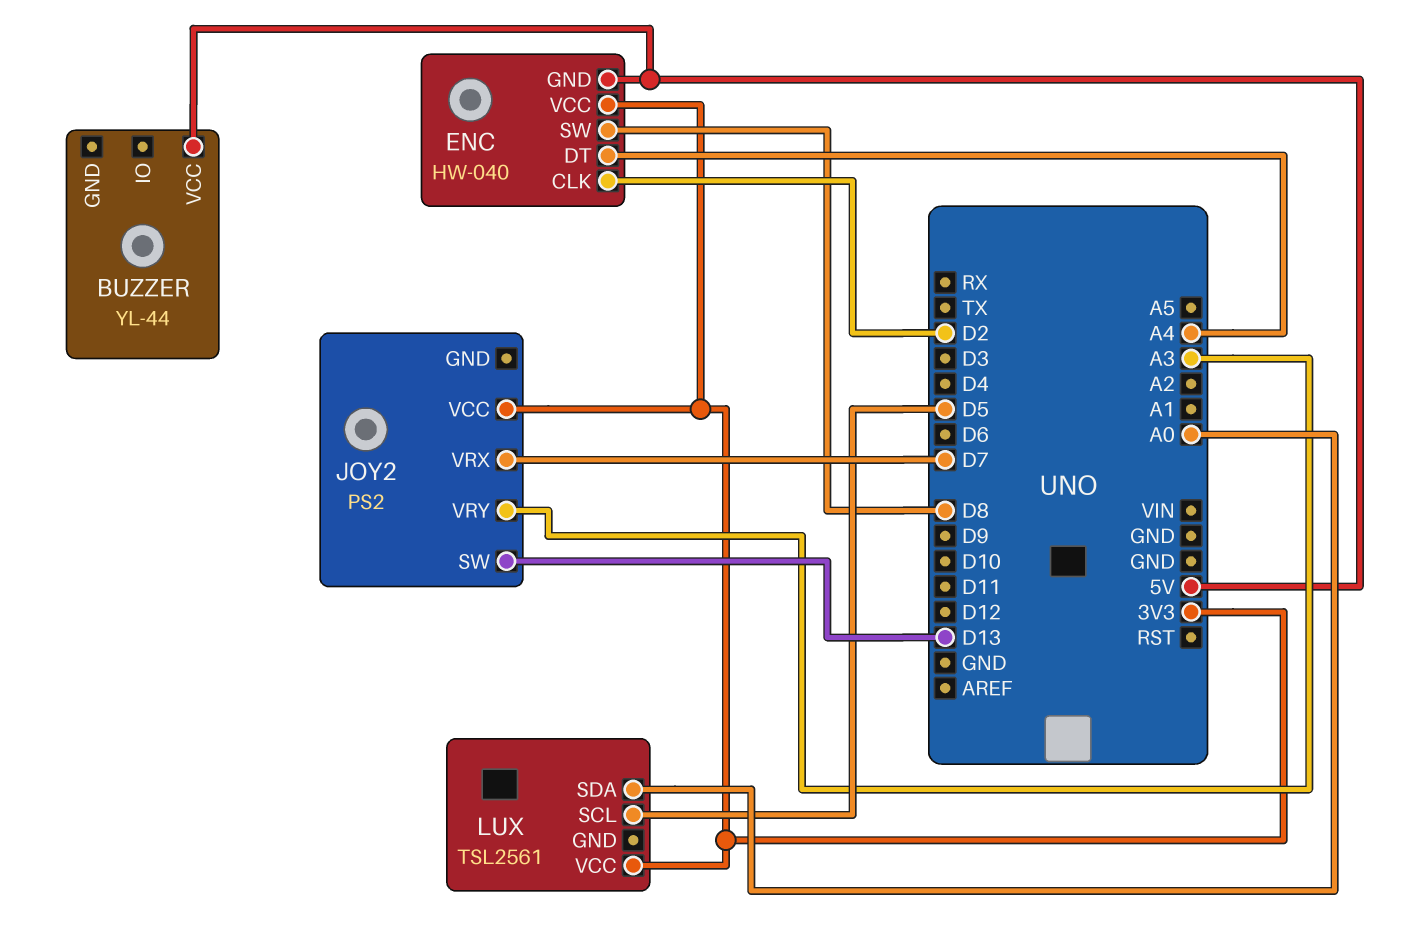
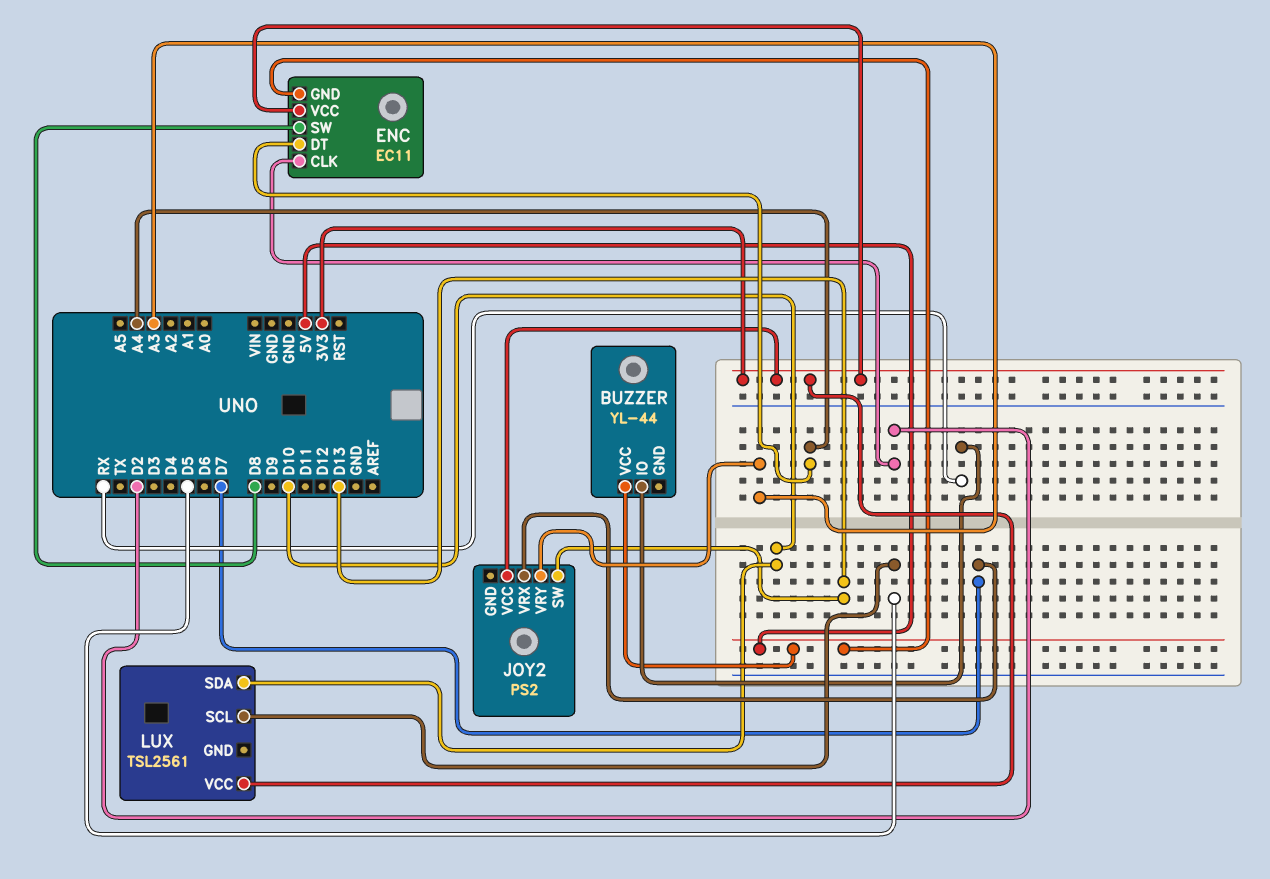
BUZZER pin IO: none -> RX
ENC: HW-040 -> EC11
LUX pin SDA: A0 -> D10

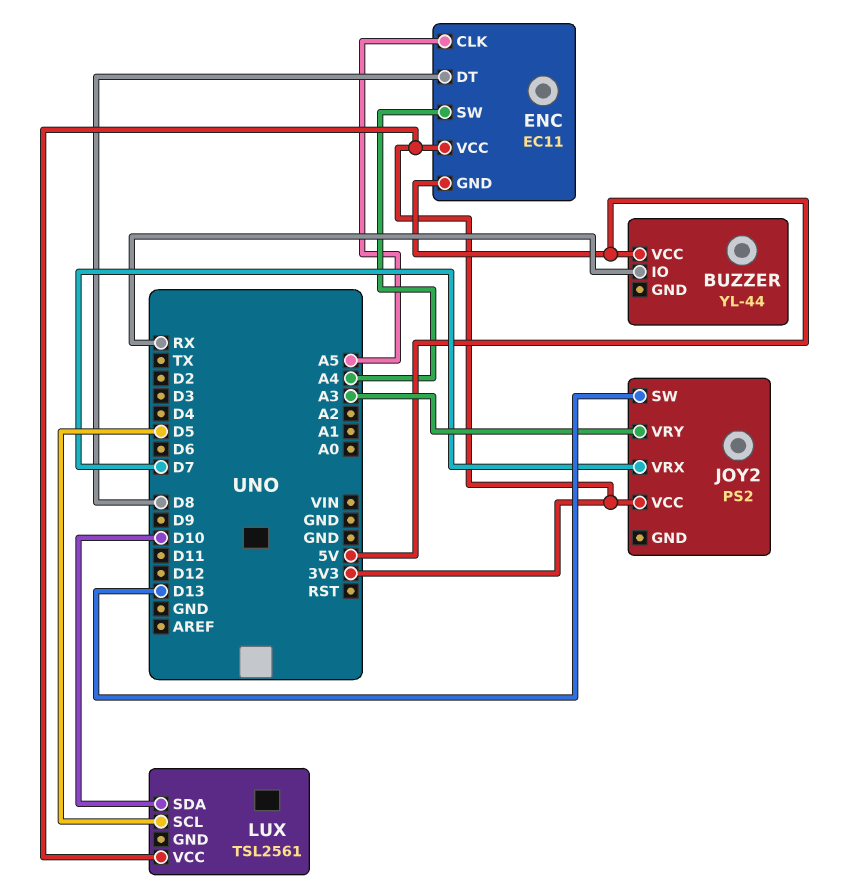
ENC pin CLK: D2 -> A5
ENC pin DT: A4 -> D8
ENC pin SW: D8 -> A4

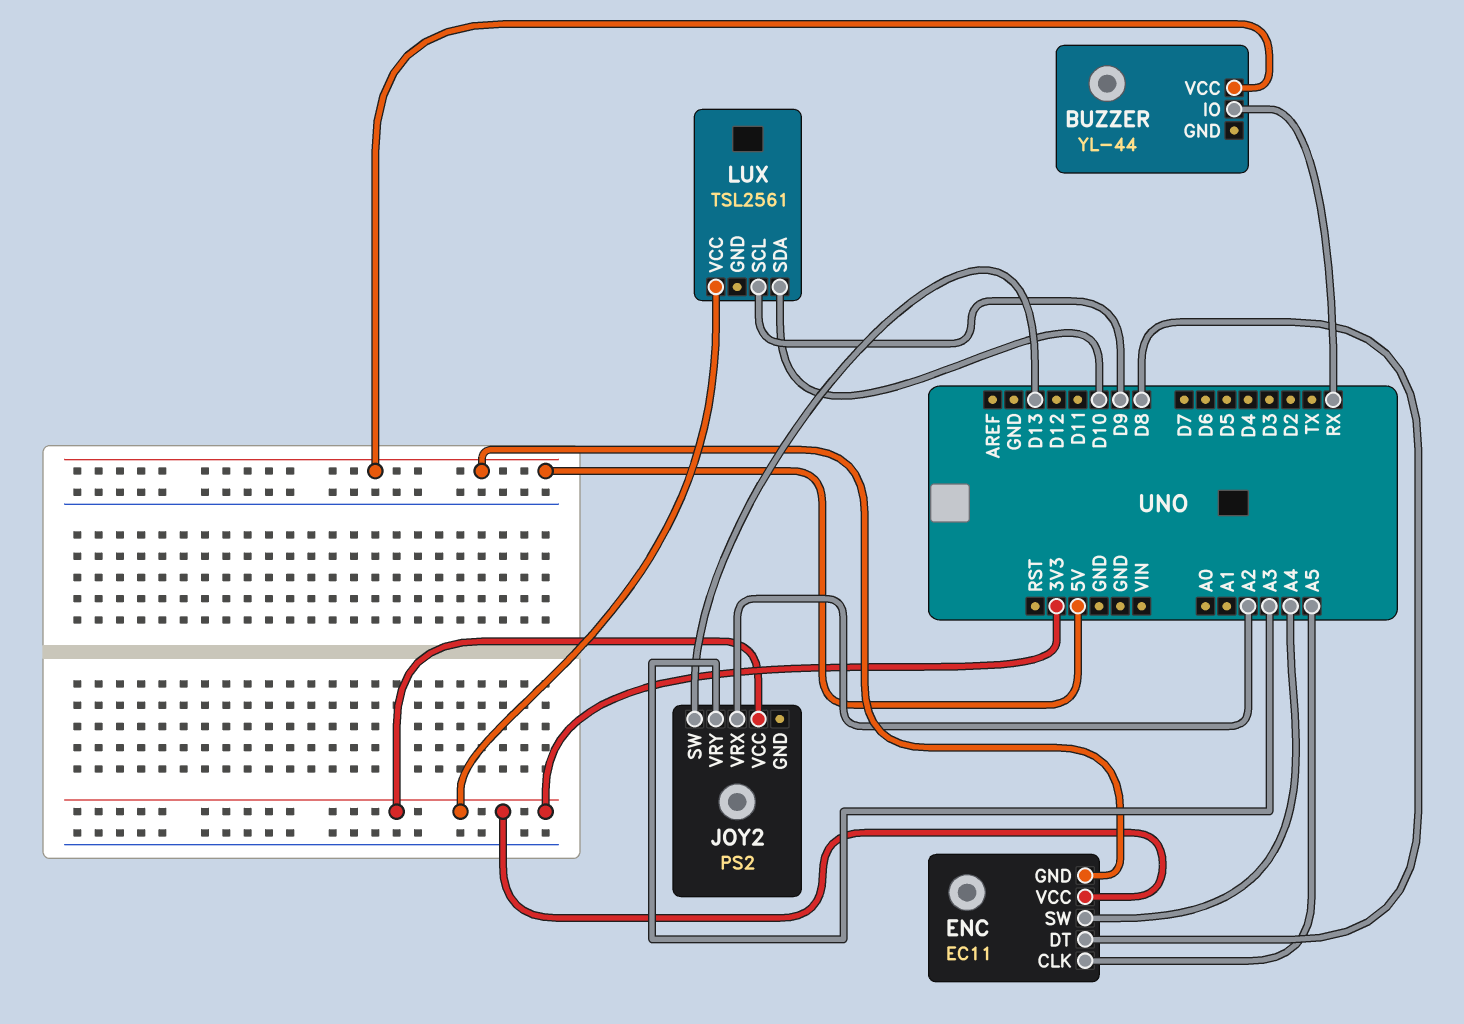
JOY2 pin VRX: D7 -> A2
LUX pin SCL: D5 -> D9

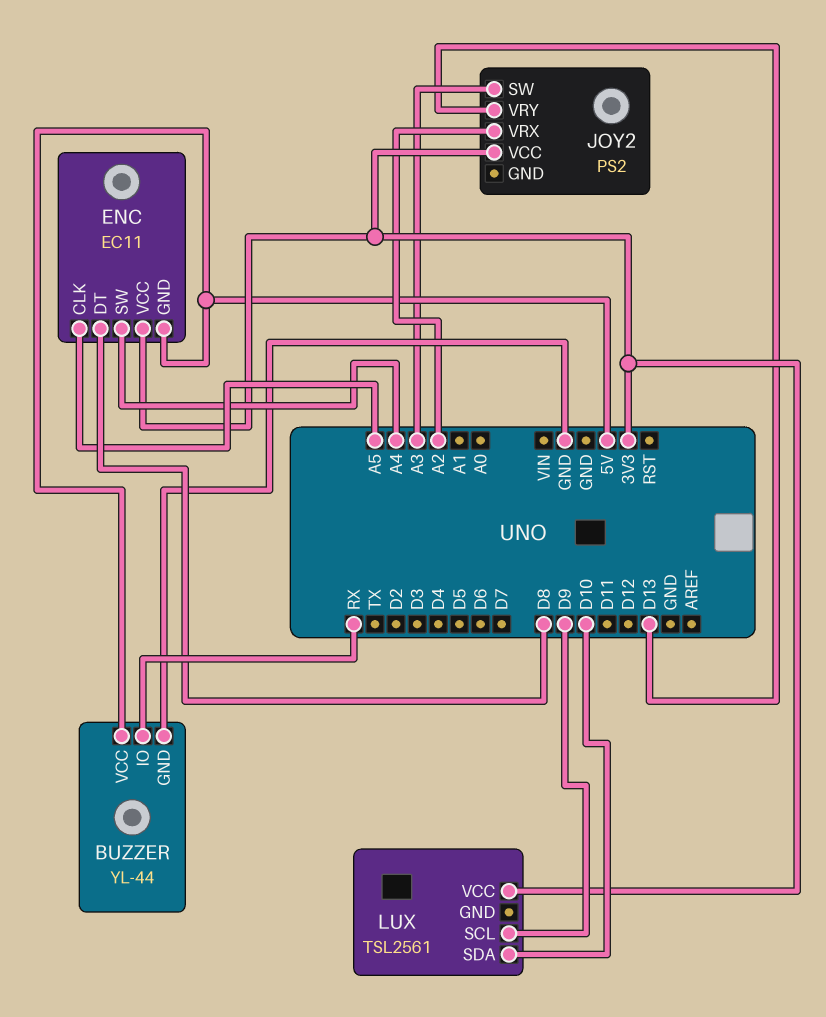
BUZZER pin GND: none -> GND
JOY2 pin SW: D13 -> A3
JOY2 pin VRY: A3 -> D13

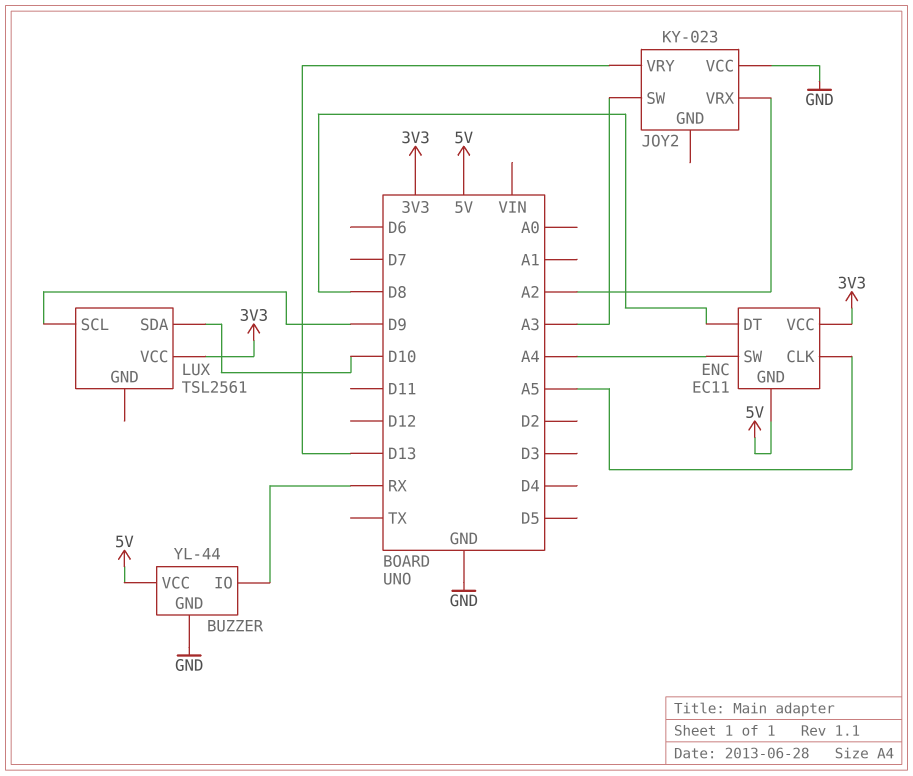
JOY2: PS2 -> KY-023
JOY2 pin VCC: 3V3 -> GND

